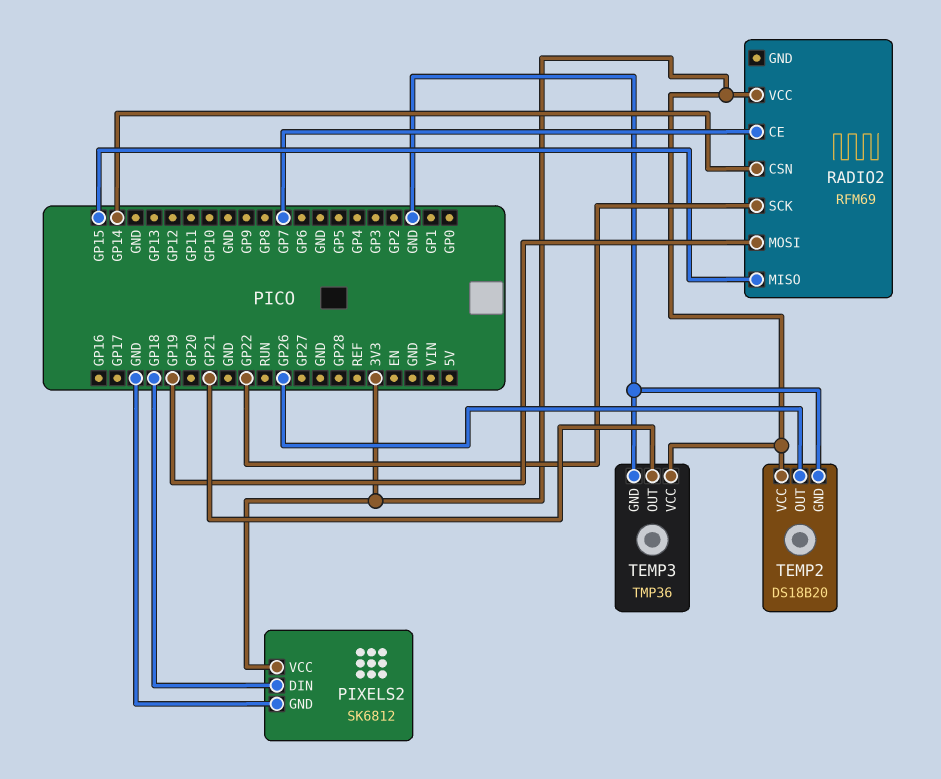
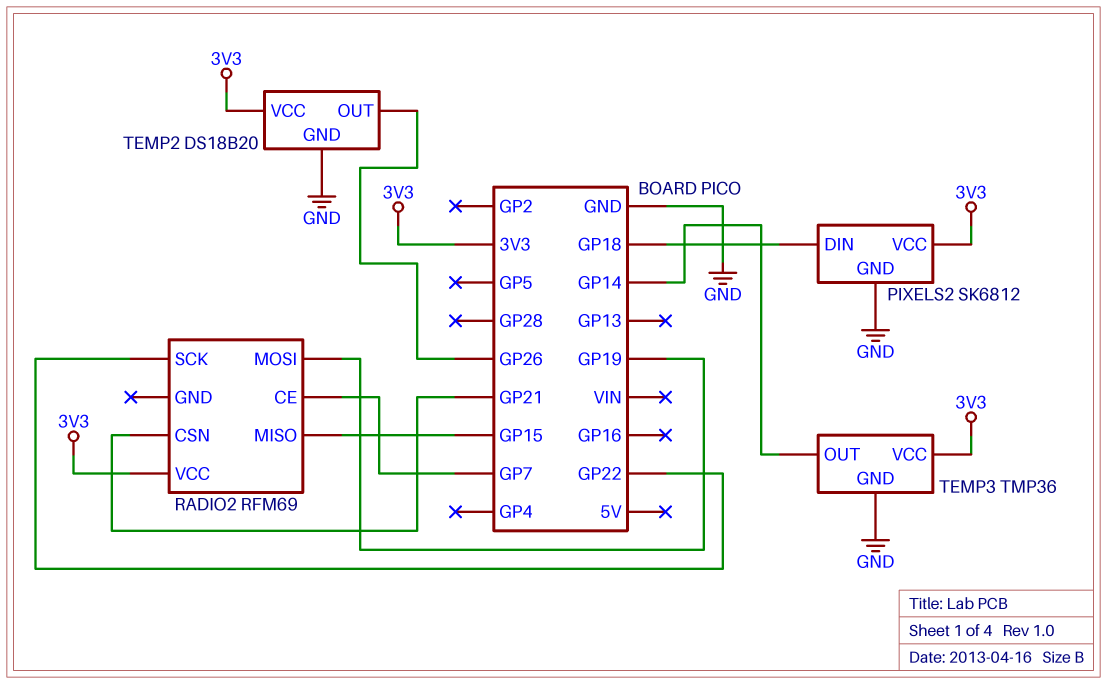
RADIO2 pin CSN: GP14 -> GP21
TEMP3 pin OUT: GP21 -> GP14

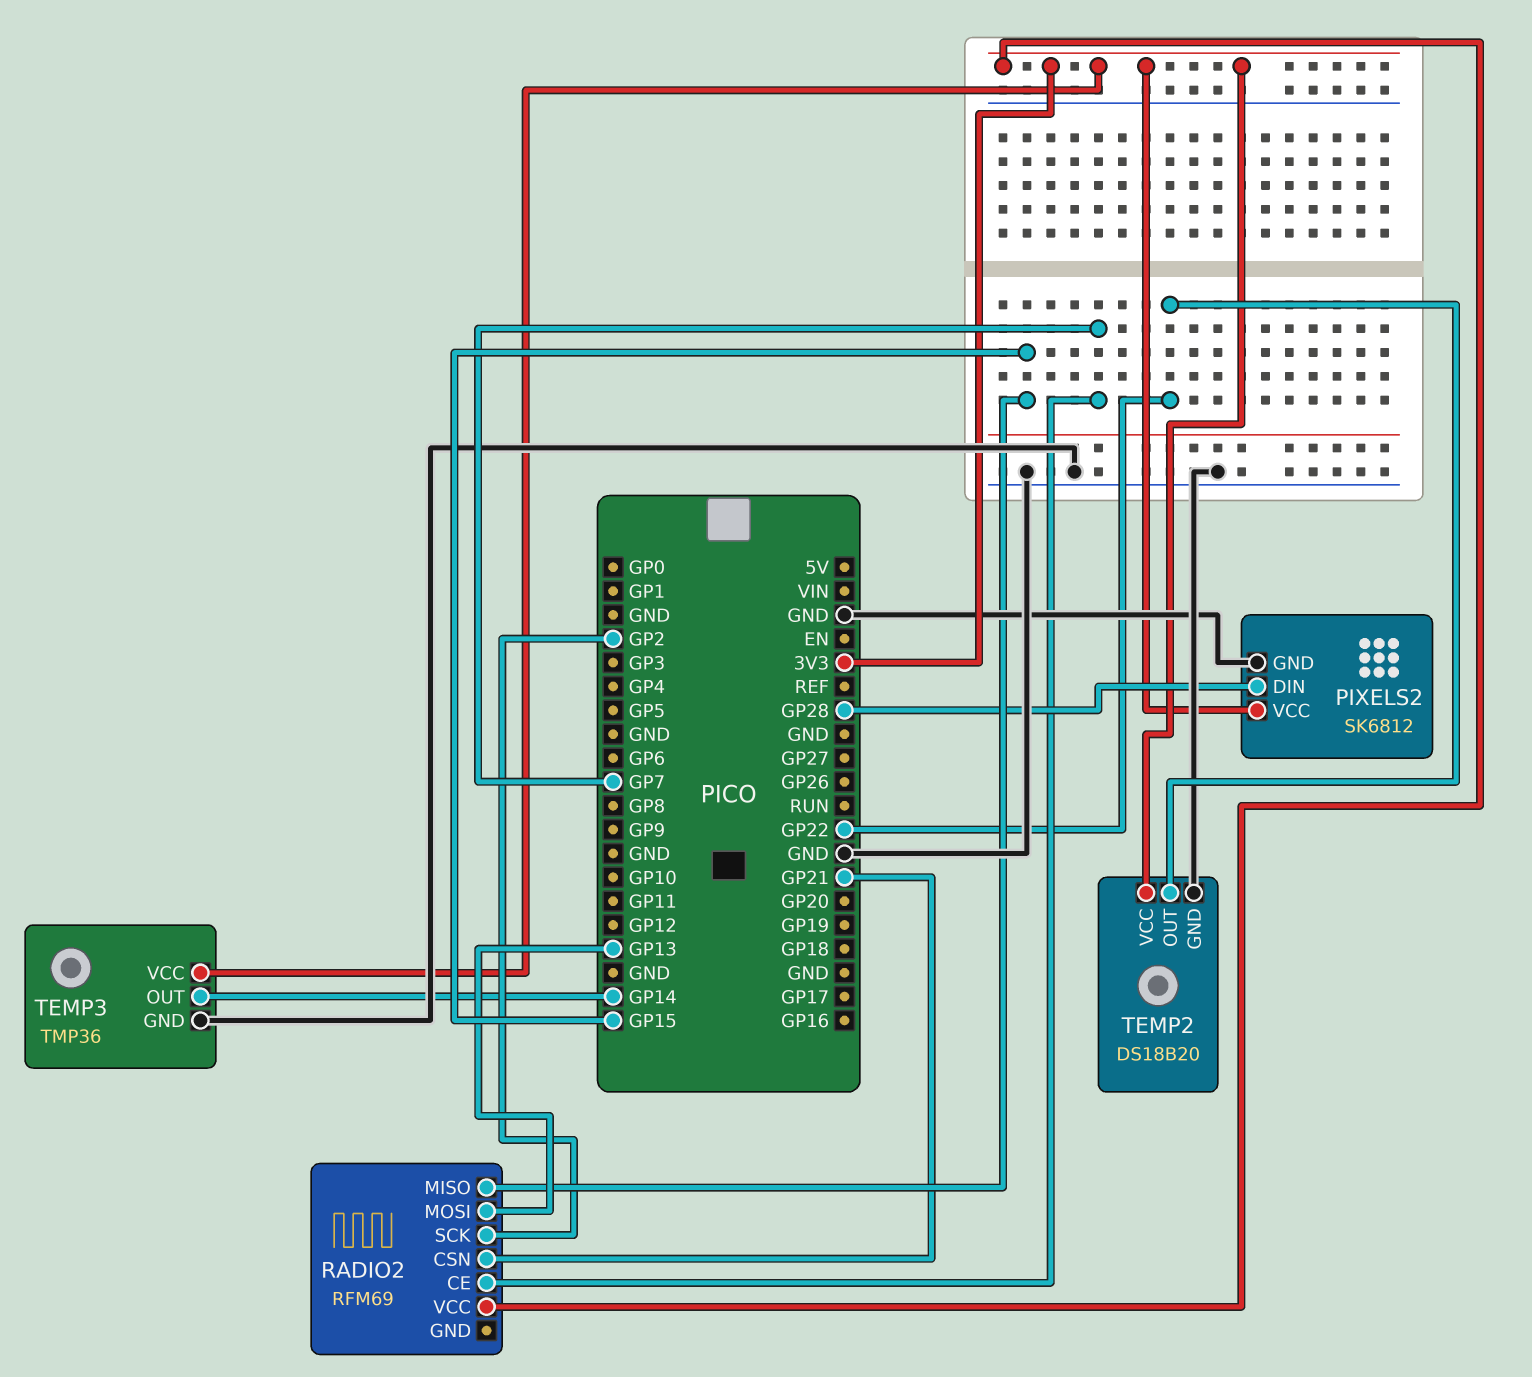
PIXELS2 pin DIN: GP18 -> GP28
RADIO2 pin MOSI: GP19 -> GP13
RADIO2 pin SCK: GP22 -> GP2
TEMP2 pin OUT: GP26 -> GP22

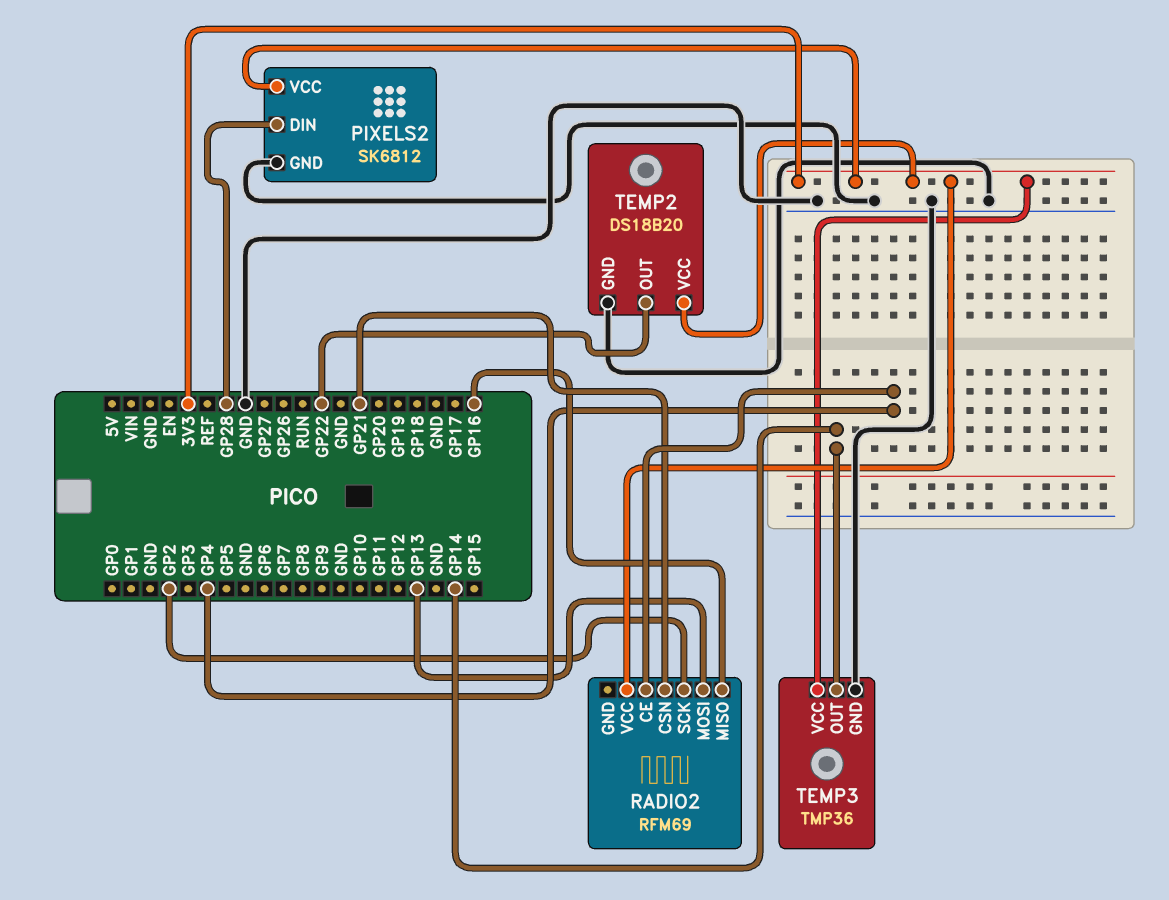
RADIO2 pin CE: GP7 -> GP4
RADIO2 pin MISO: GP15 -> GP16

